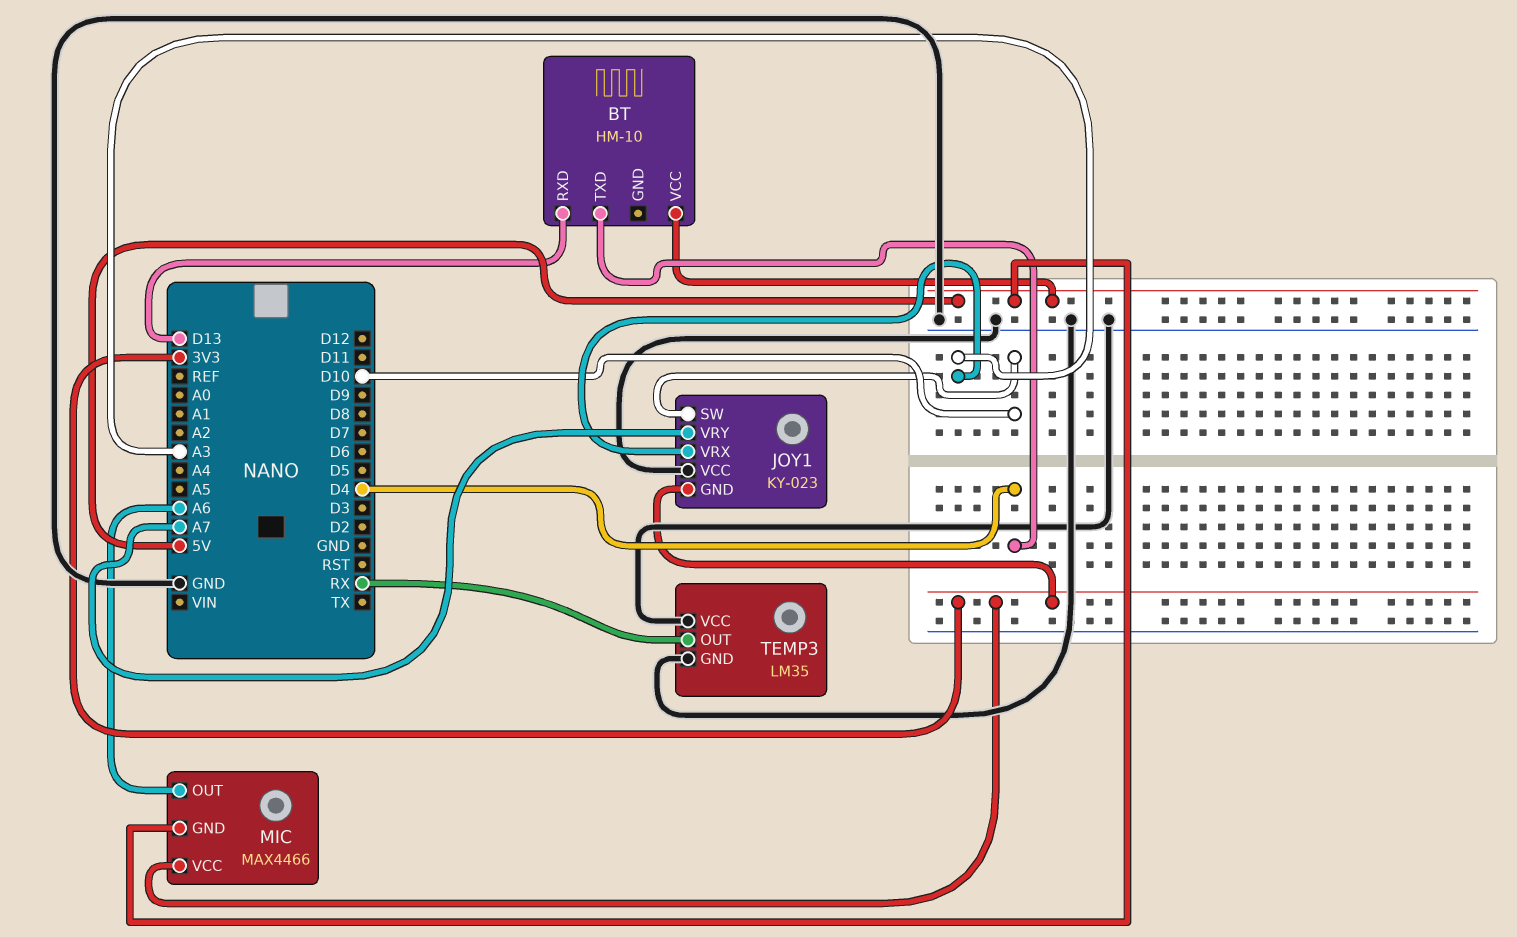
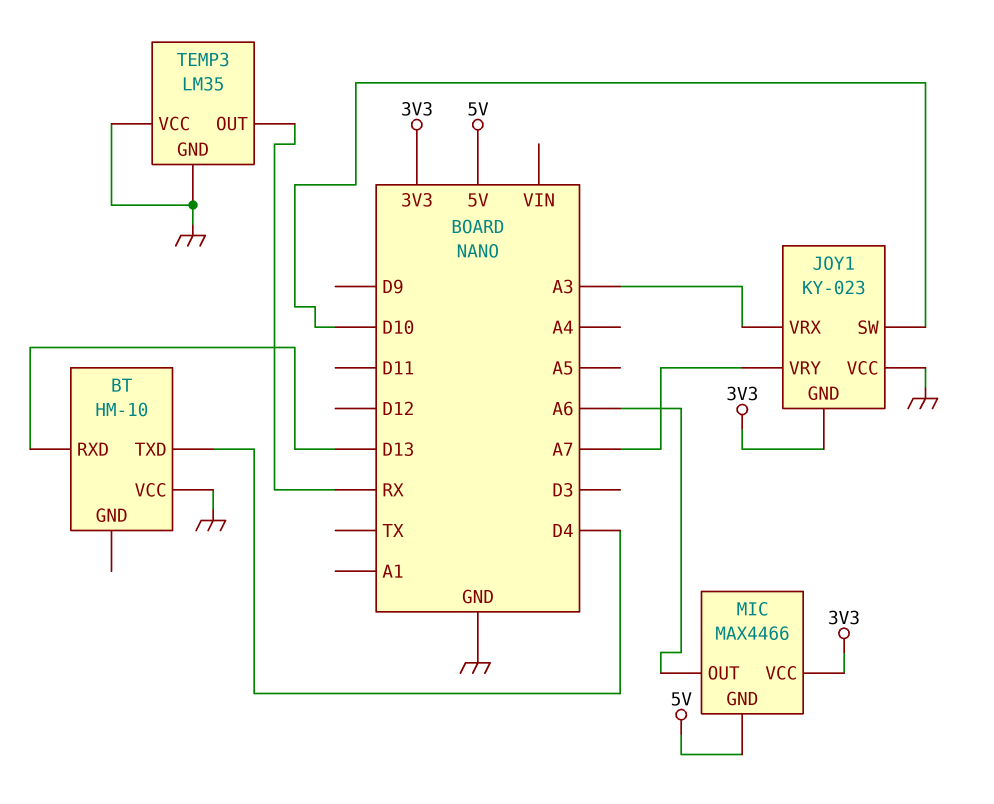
BT pin VCC: 5V -> GND

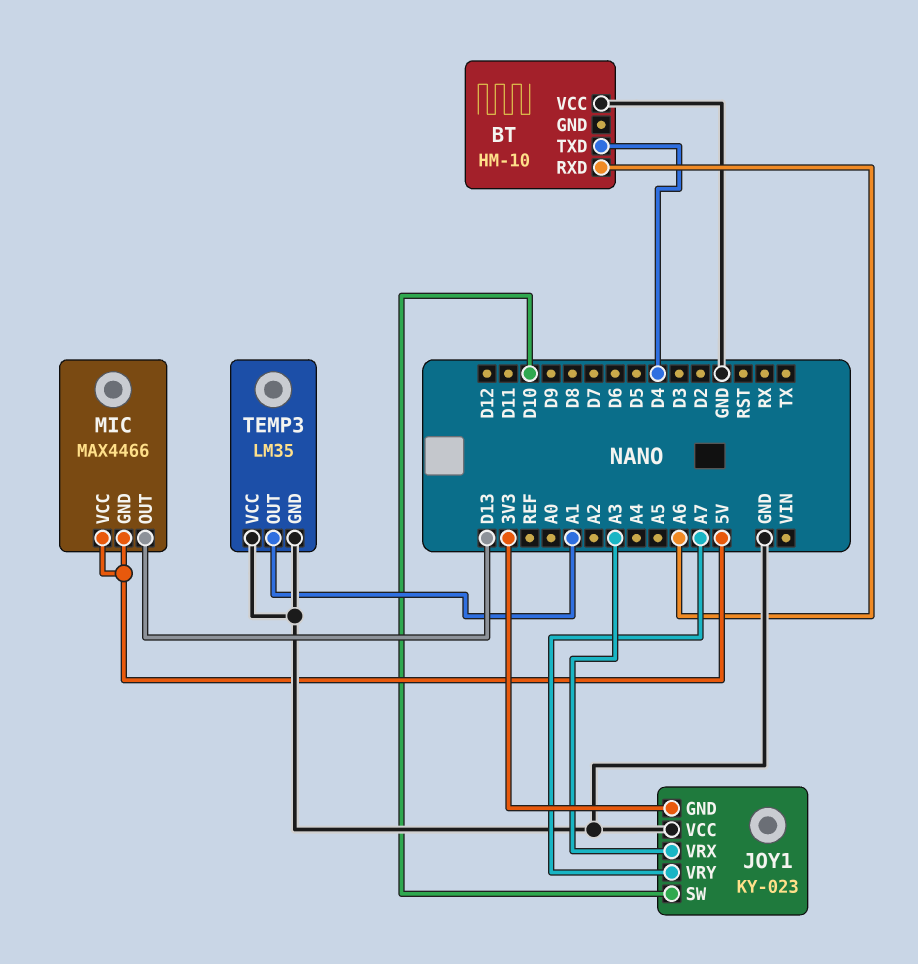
BT pin RXD: D13 -> A6
MIC pin OUT: A6 -> D13
MIC pin VCC: 3V3 -> 5V
TEMP3 pin OUT: RX -> A1

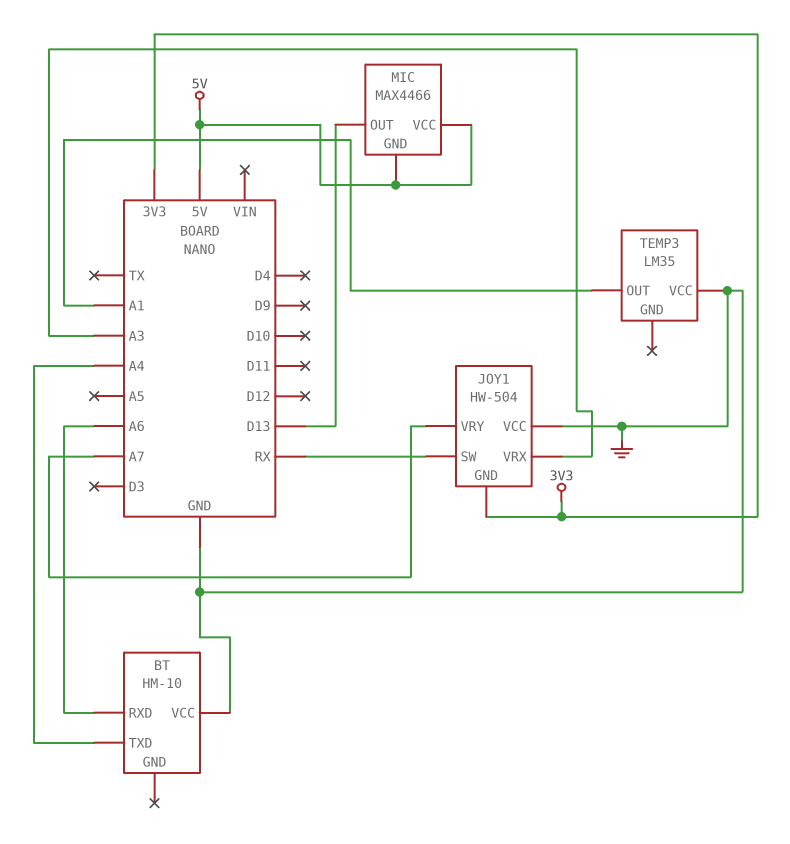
BT pin TXD: D4 -> A4
JOY1: KY-023 -> HW-504
JOY1 pin SW: D10 -> RX
TEMP3 pin GND: GND -> none

